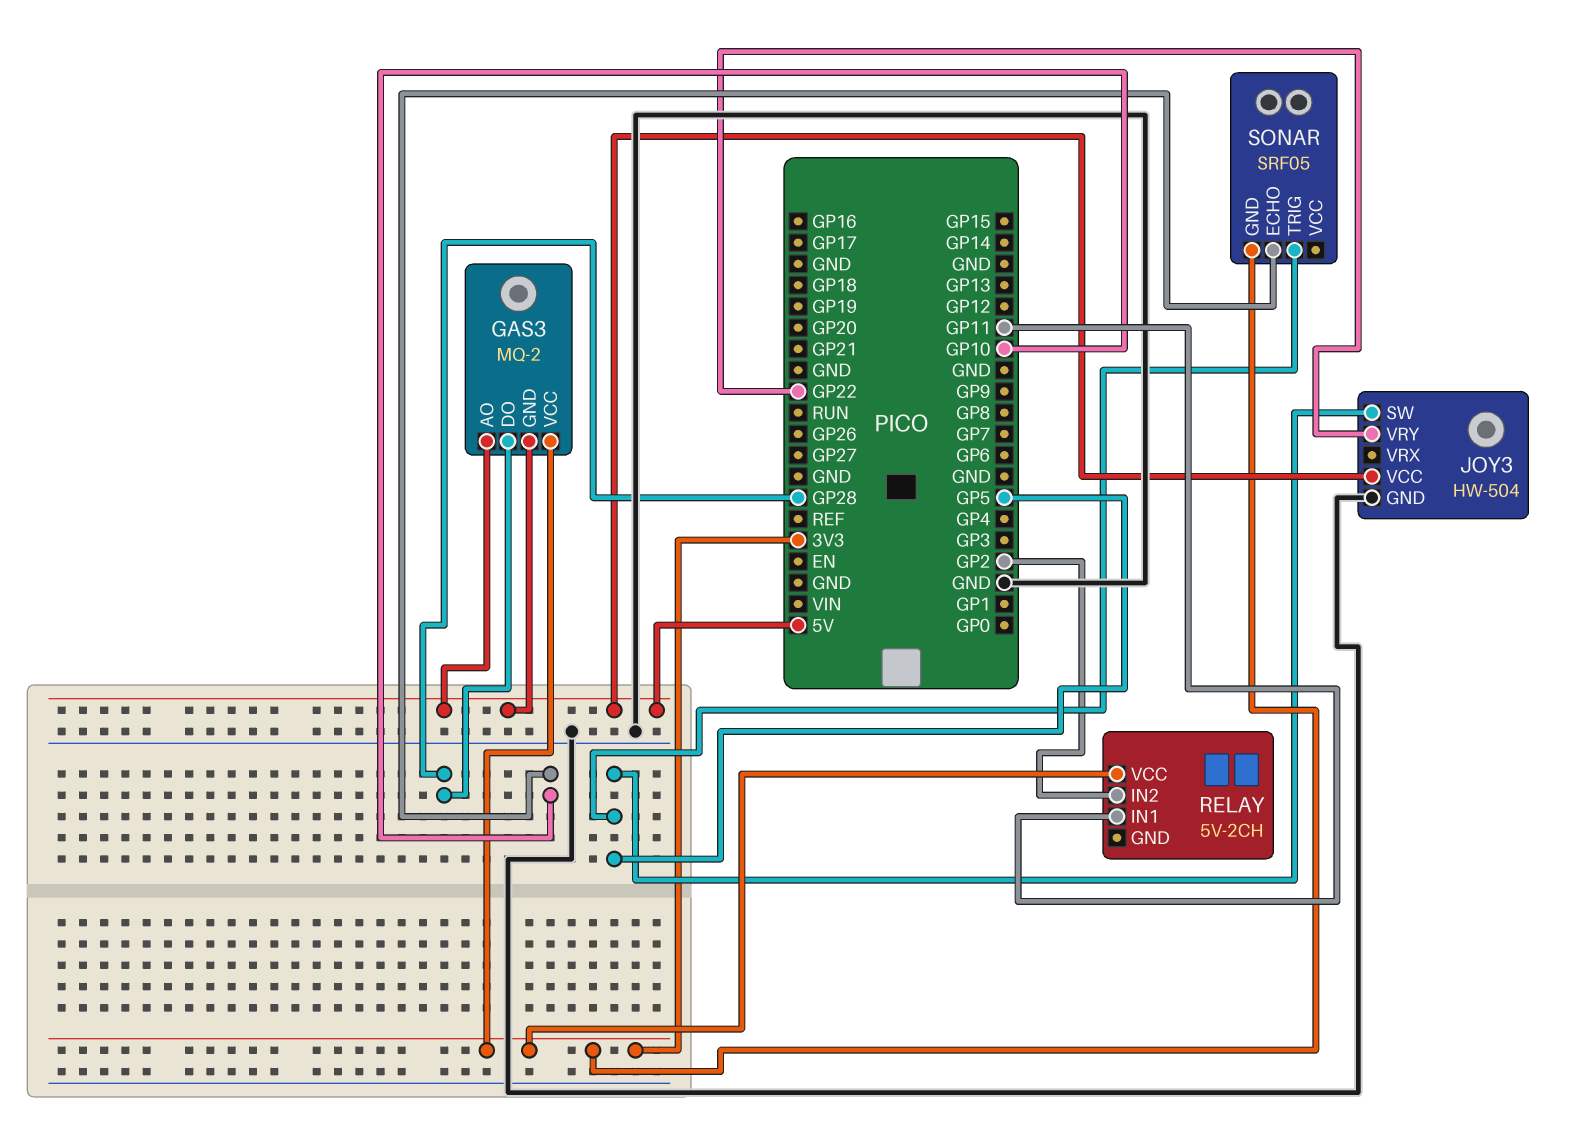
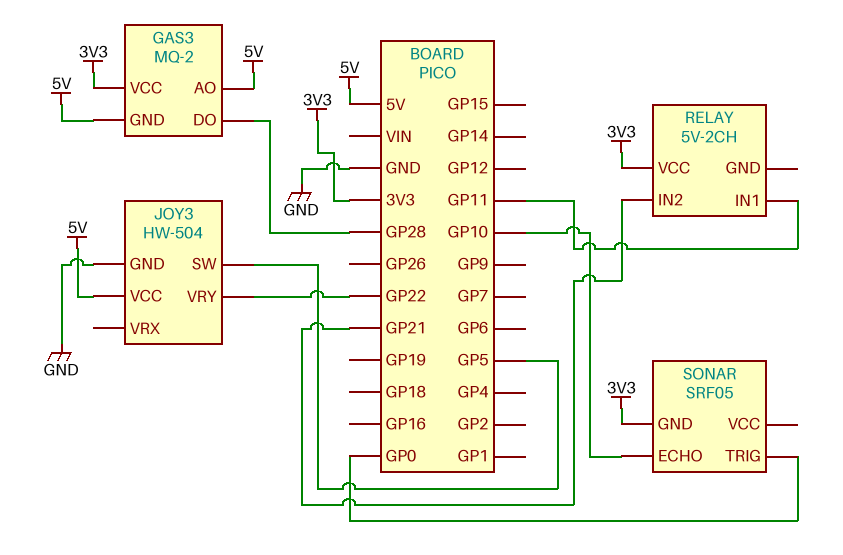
RELAY pin IN2: GP2 -> GP21
SONAR pin TRIG: GP5 -> GP0

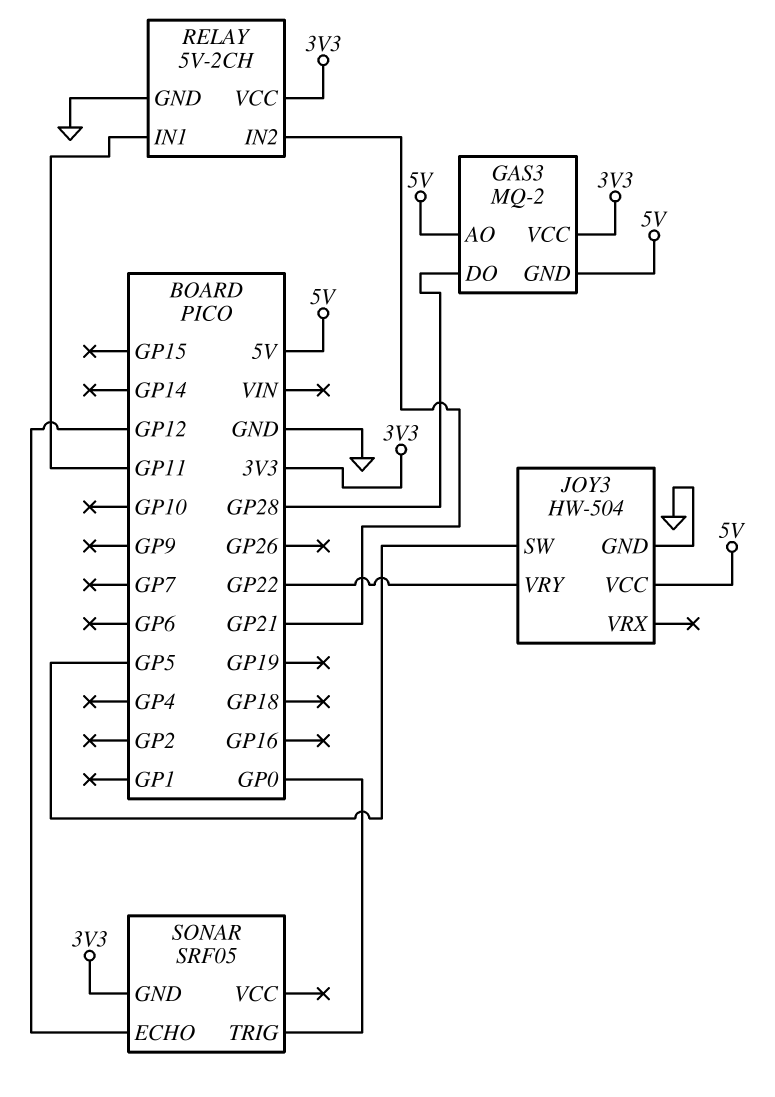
RELAY pin GND: none -> GND
SONAR pin ECHO: GP10 -> GP12

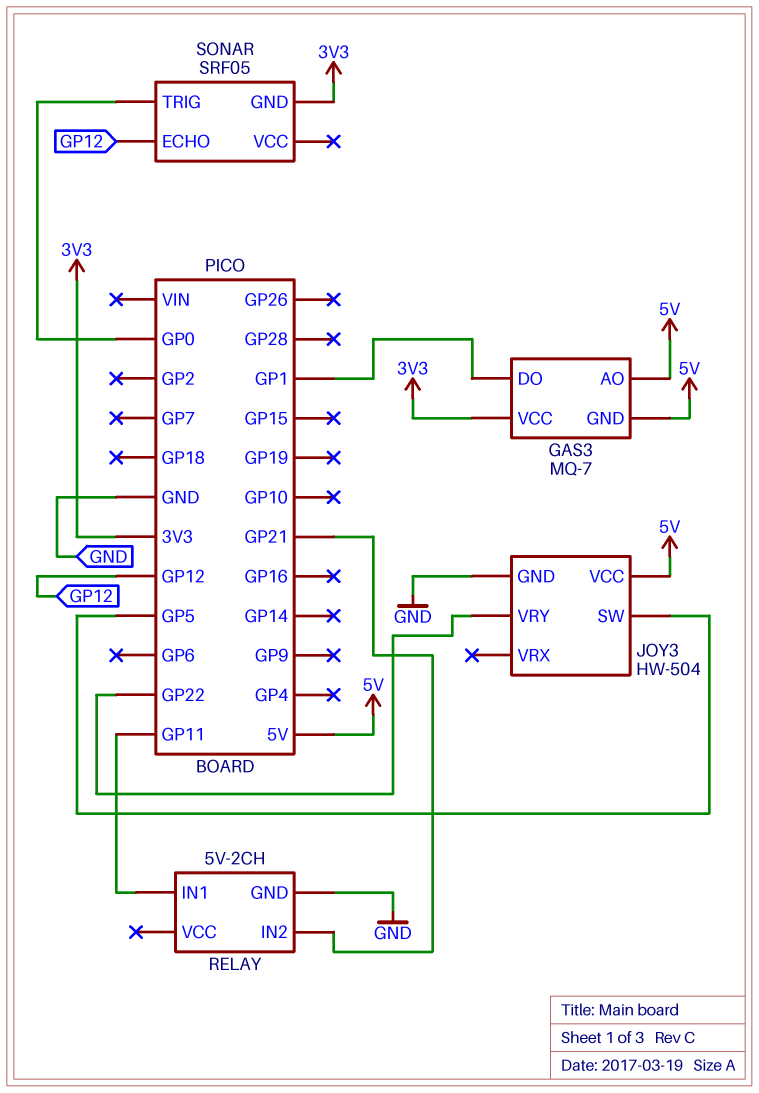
GAS3: MQ-2 -> MQ-7
GAS3 pin DO: GP28 -> GP1
RELAY pin VCC: 3V3 -> none

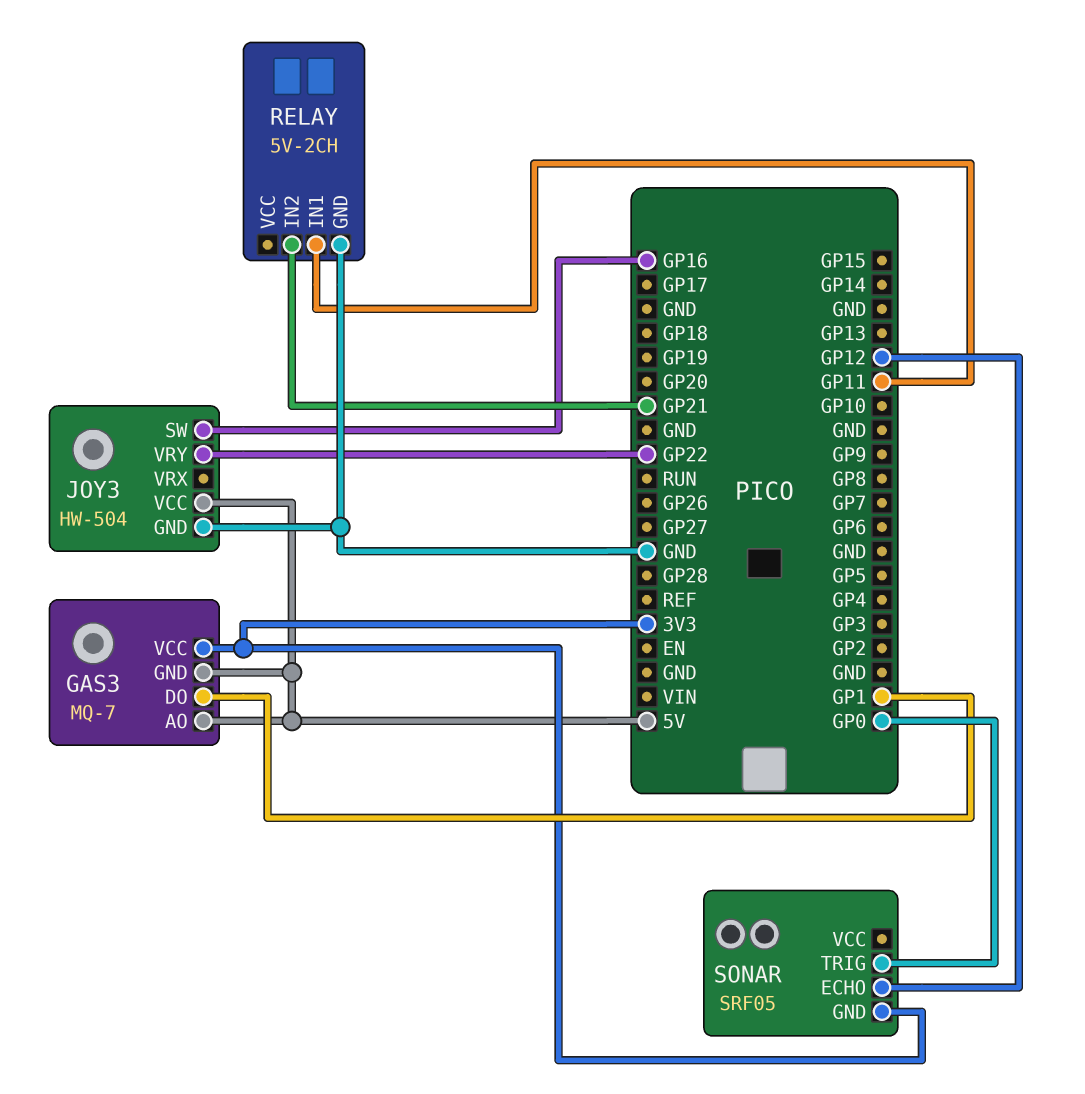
JOY3 pin SW: GP5 -> GP16

